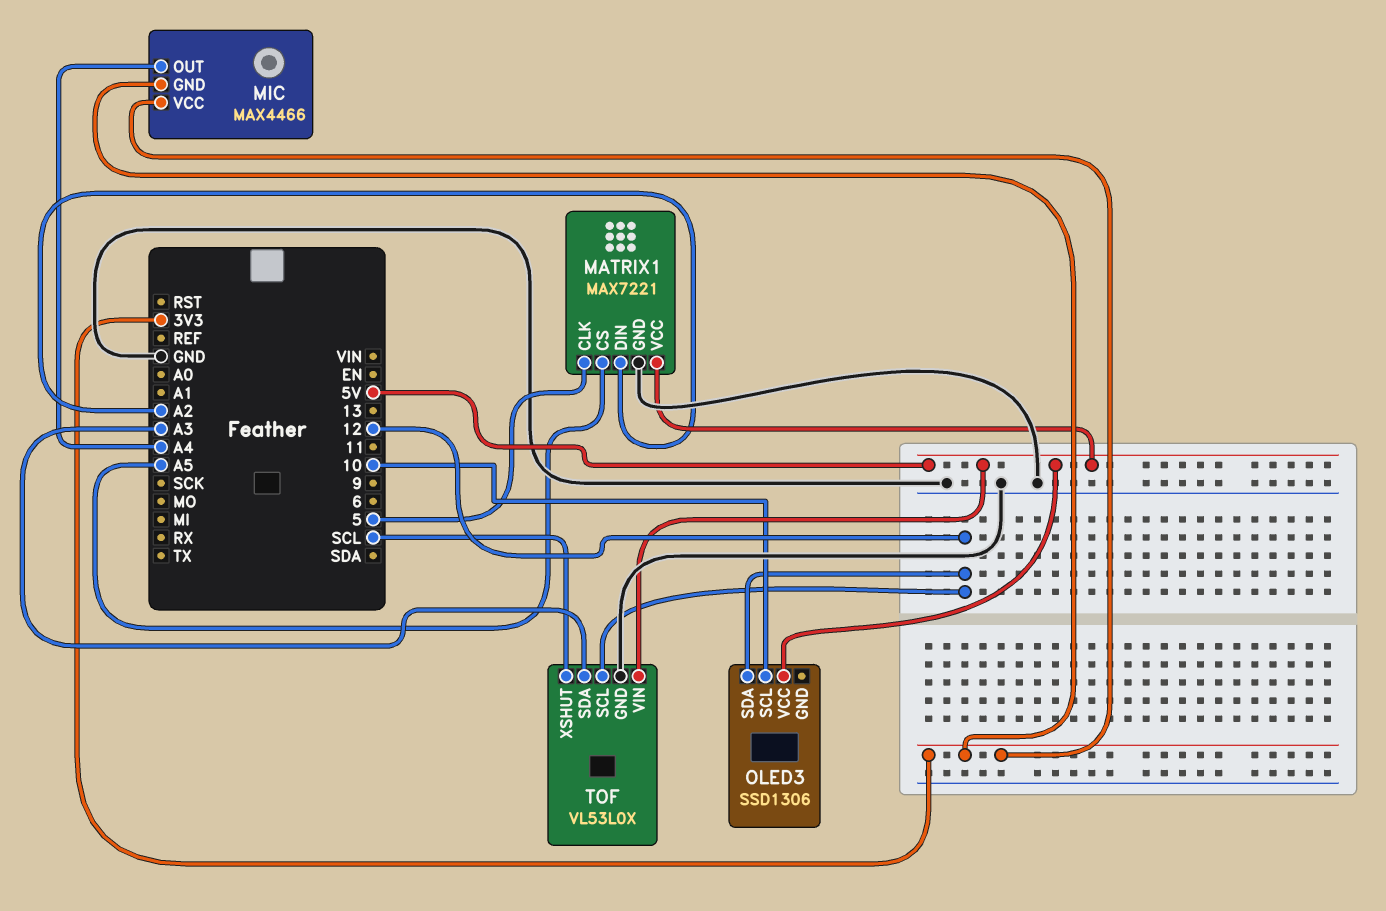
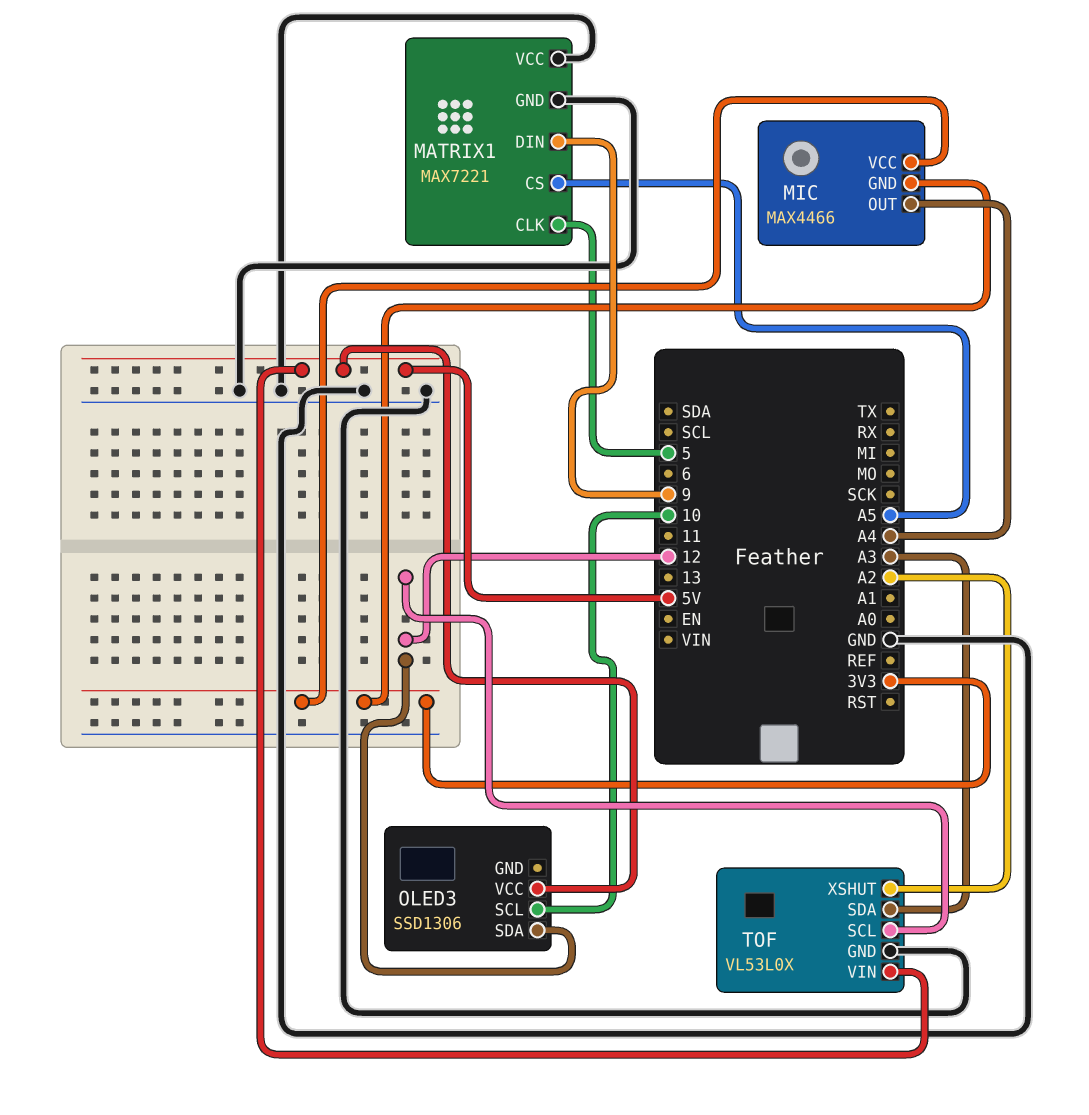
MATRIX1 pin DIN: A2 -> 9
MATRIX1 pin VCC: 5V -> GND
TOF pin XSHUT: SCL -> A2

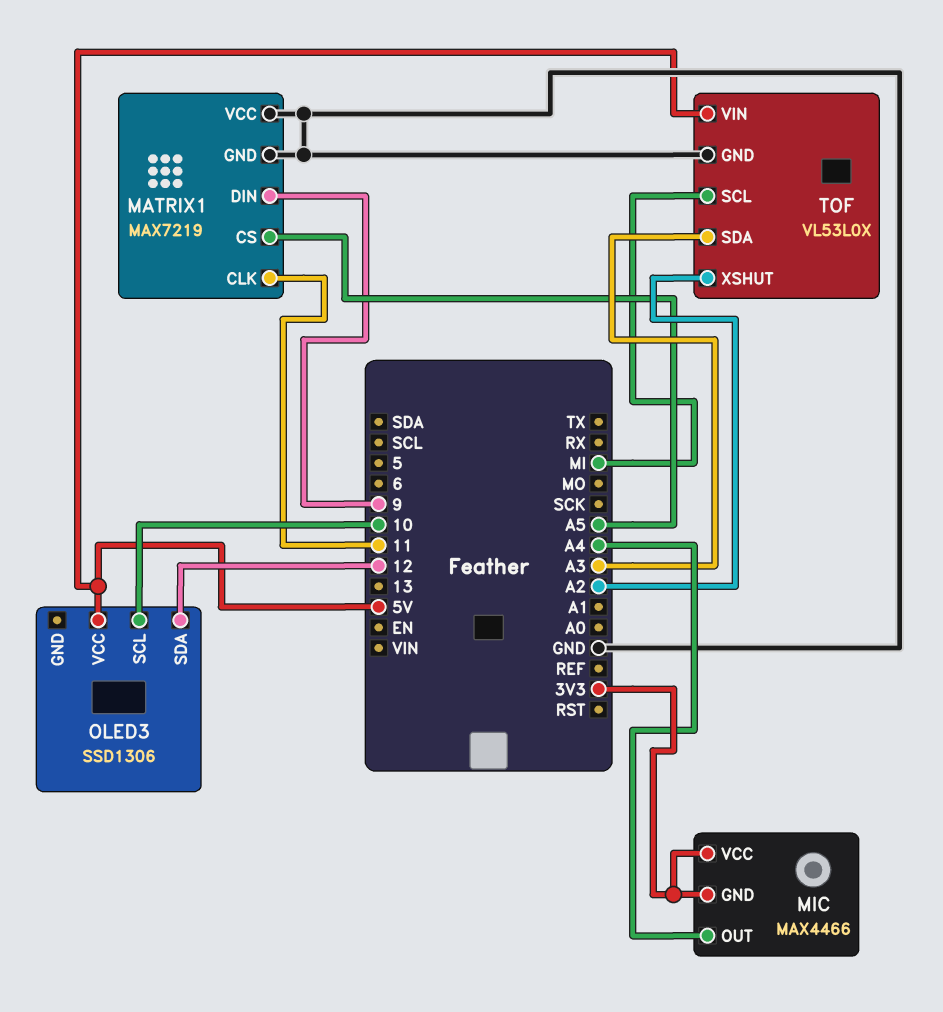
MATRIX1: MAX7221 -> MAX7219
MATRIX1 pin CLK: 5 -> 11
TOF pin SCL: 12 -> MI

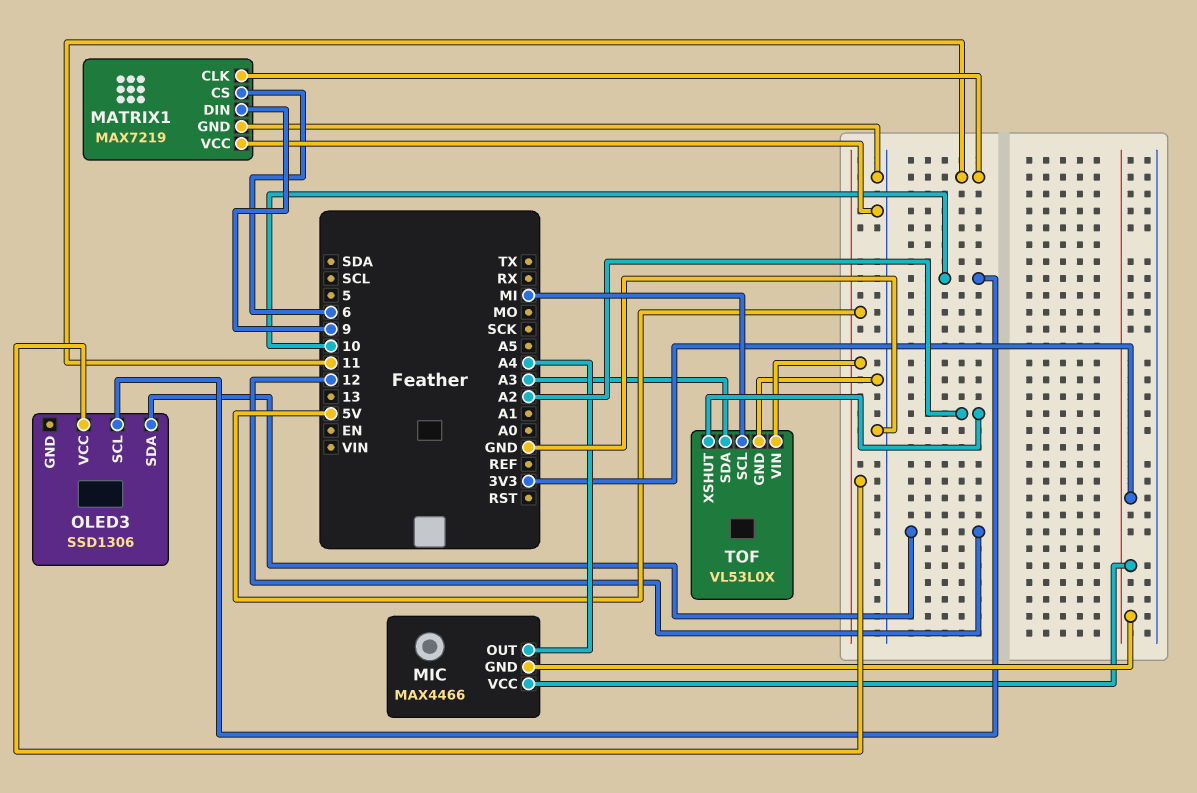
MATRIX1 pin CS: A5 -> 6

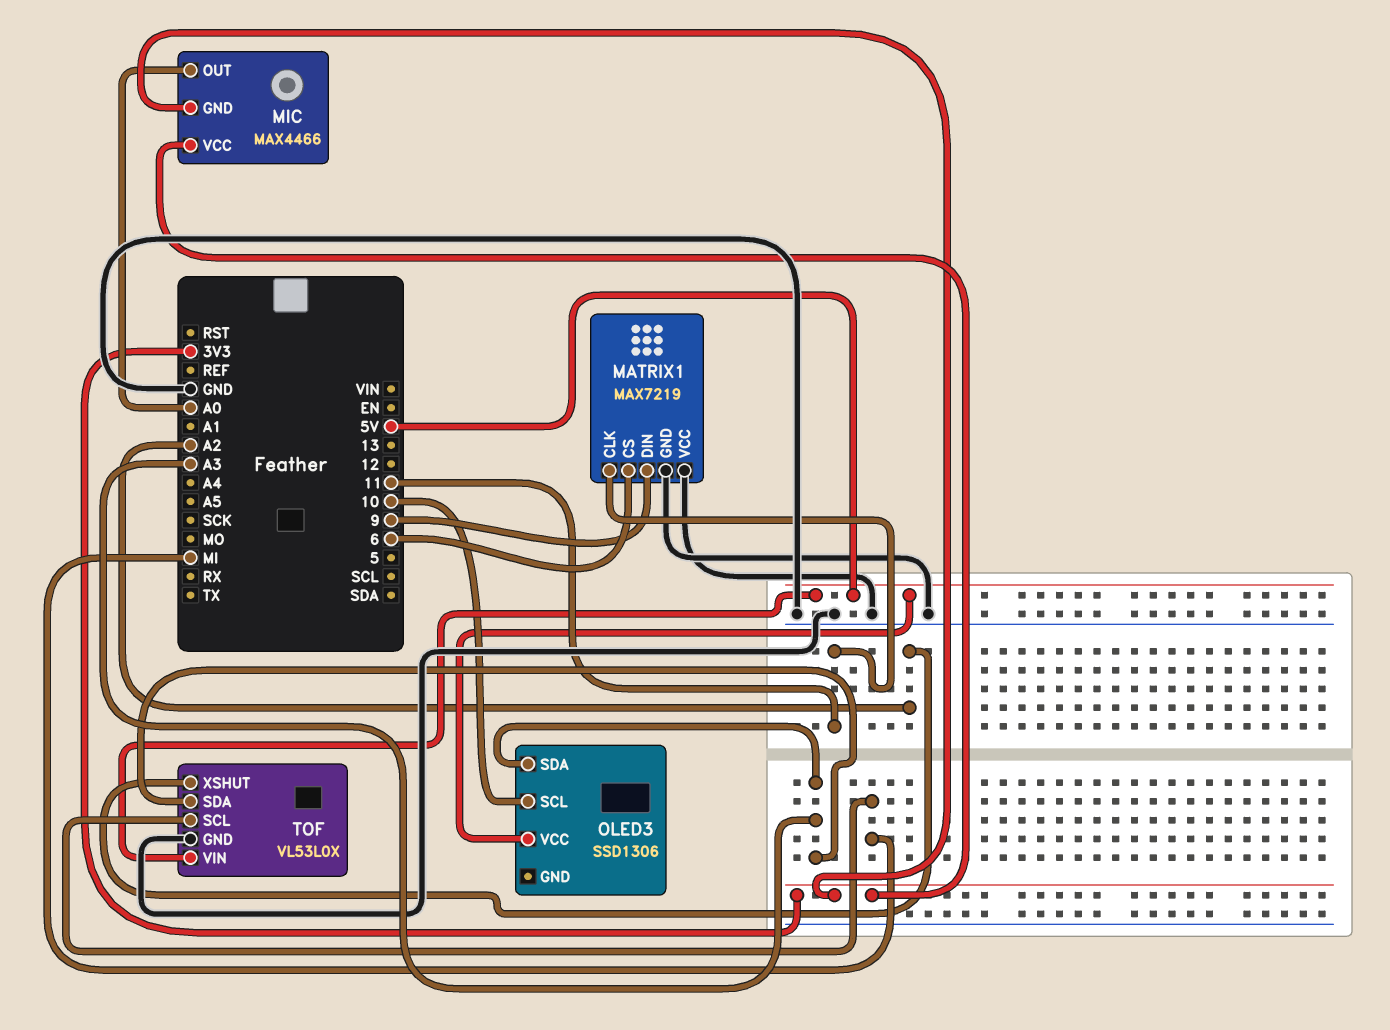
MIC pin OUT: A4 -> A0
OLED3 pin SDA: 12 -> A3

